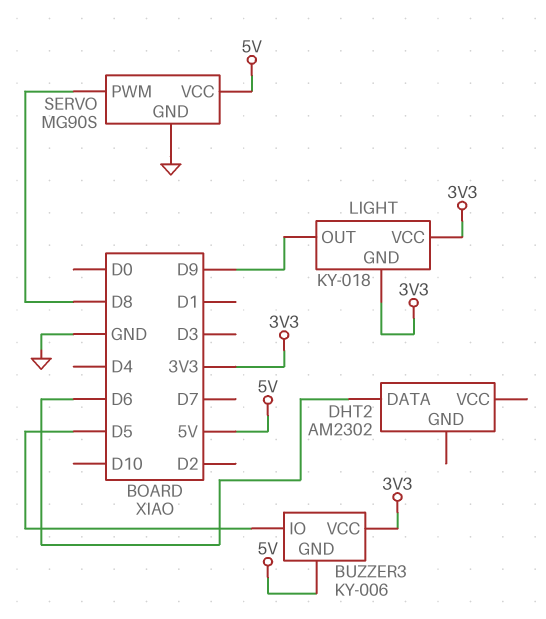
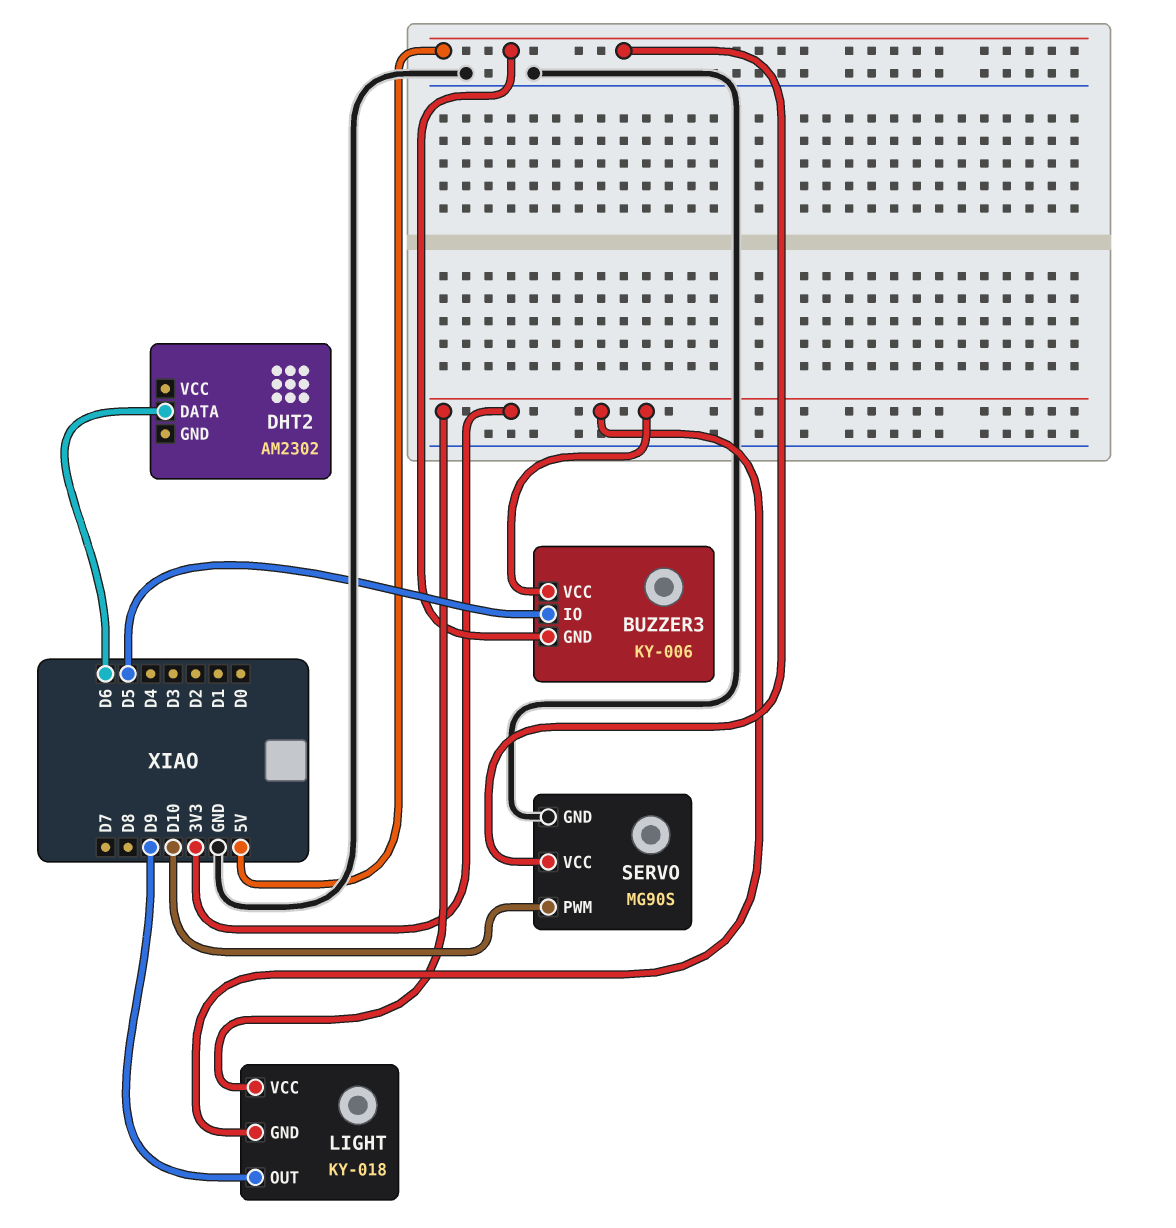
SERVO pin PWM: D8 -> D10

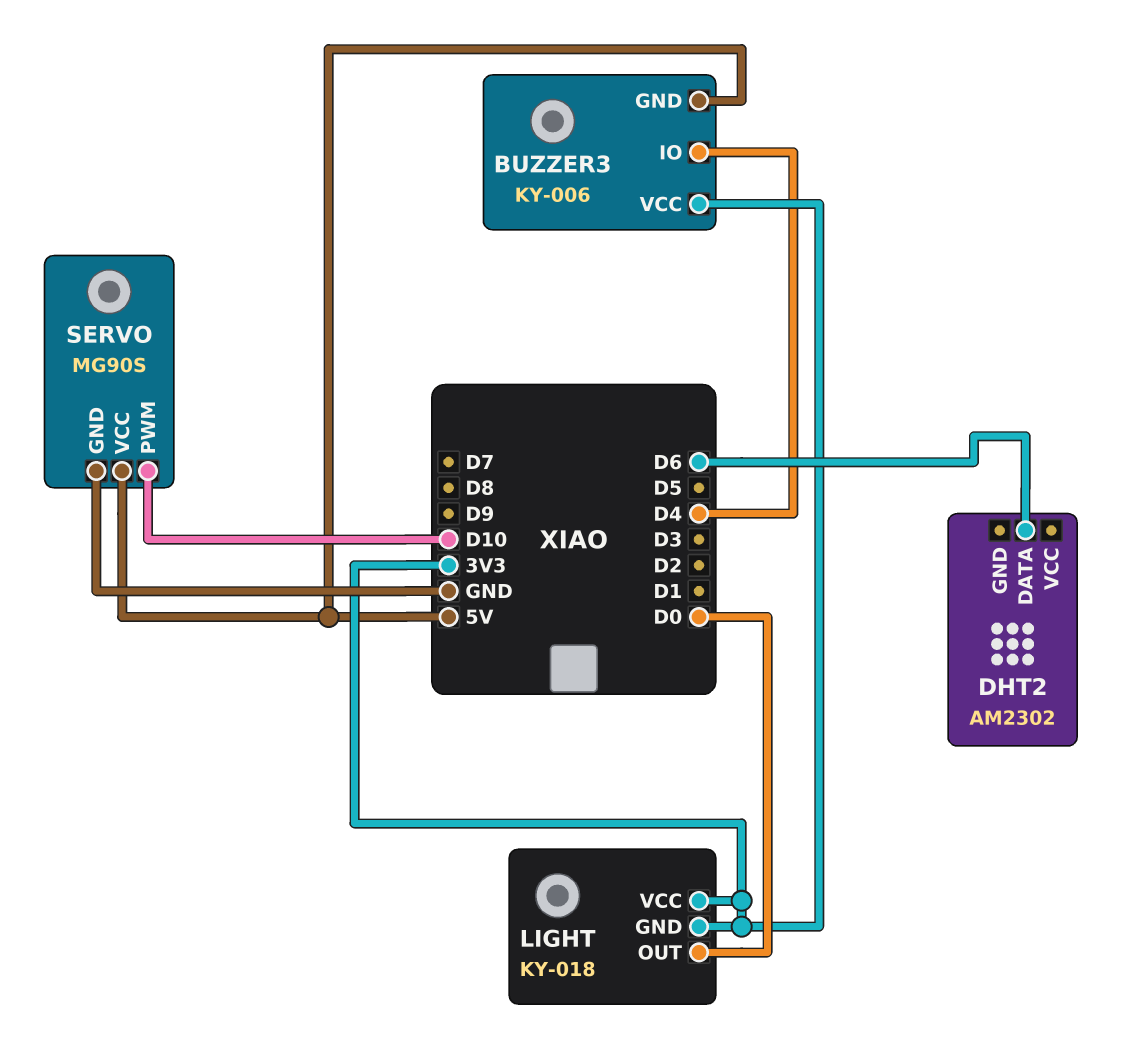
BUZZER3 pin IO: D5 -> D4
LIGHT pin OUT: D9 -> D0

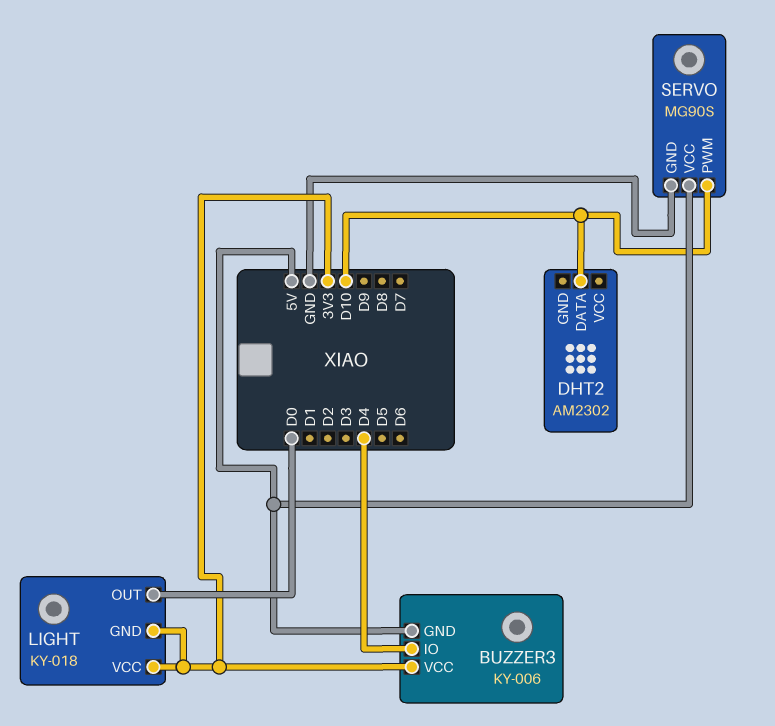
DHT2 pin DATA: D6 -> D10

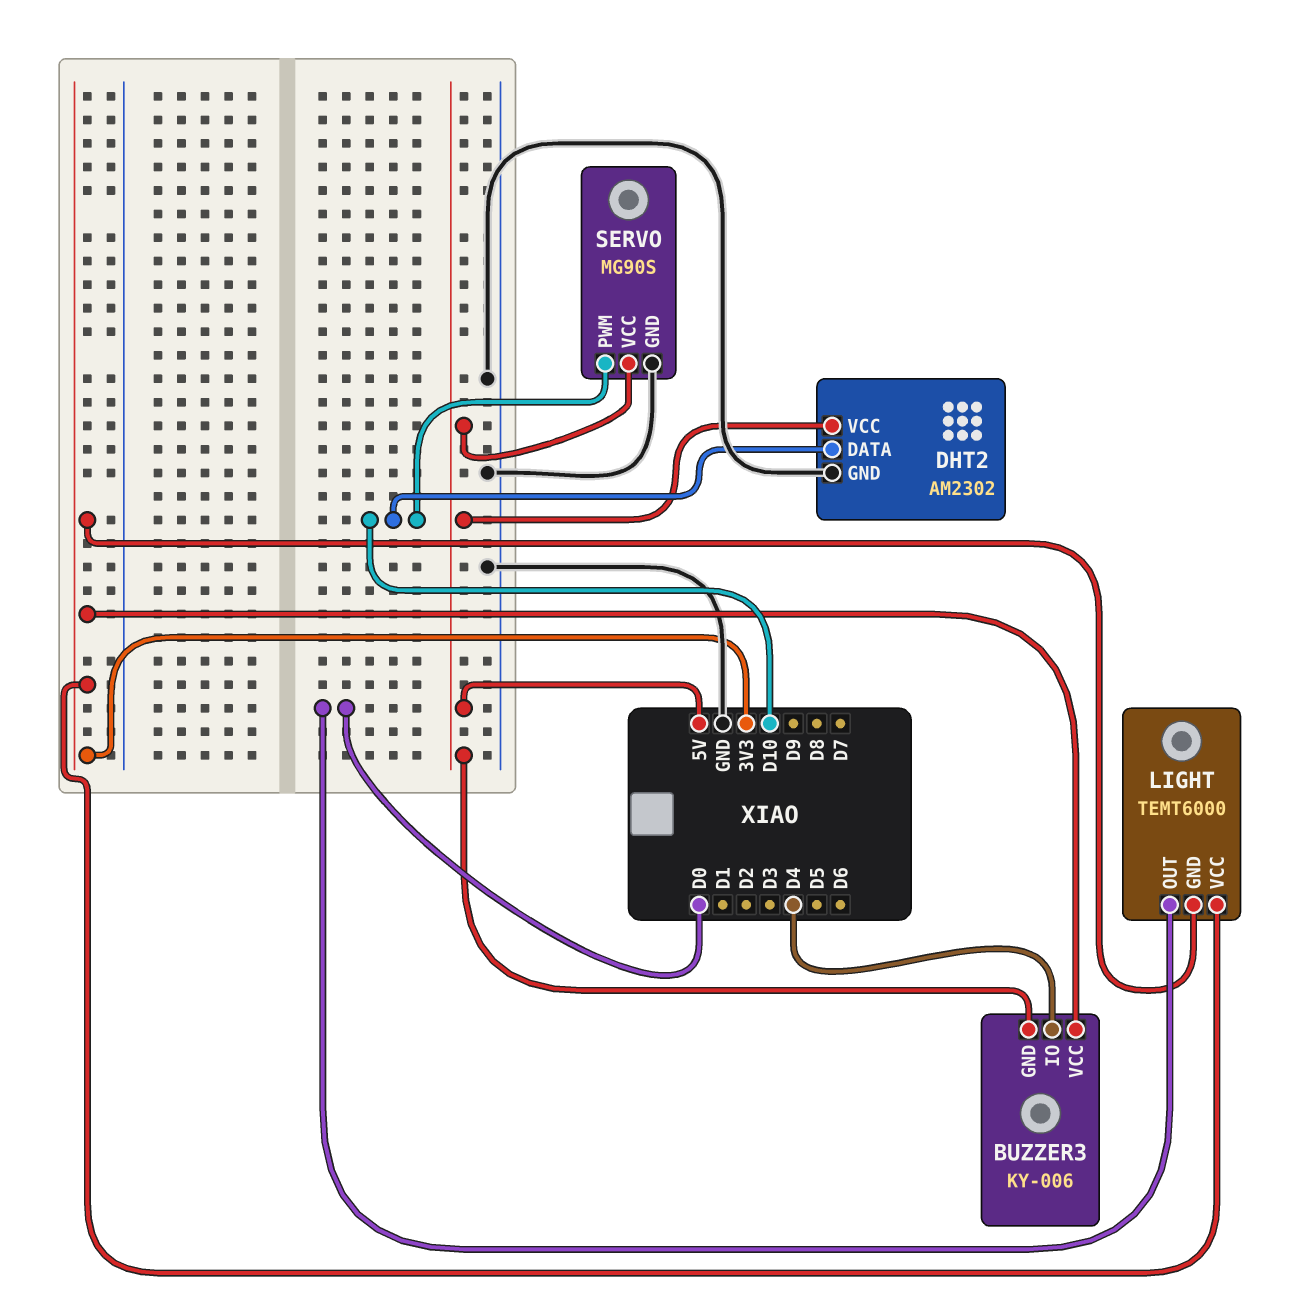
DHT2 pin GND: none -> GND
DHT2 pin VCC: none -> 5V
LIGHT: KY-018 -> TEMT6000

